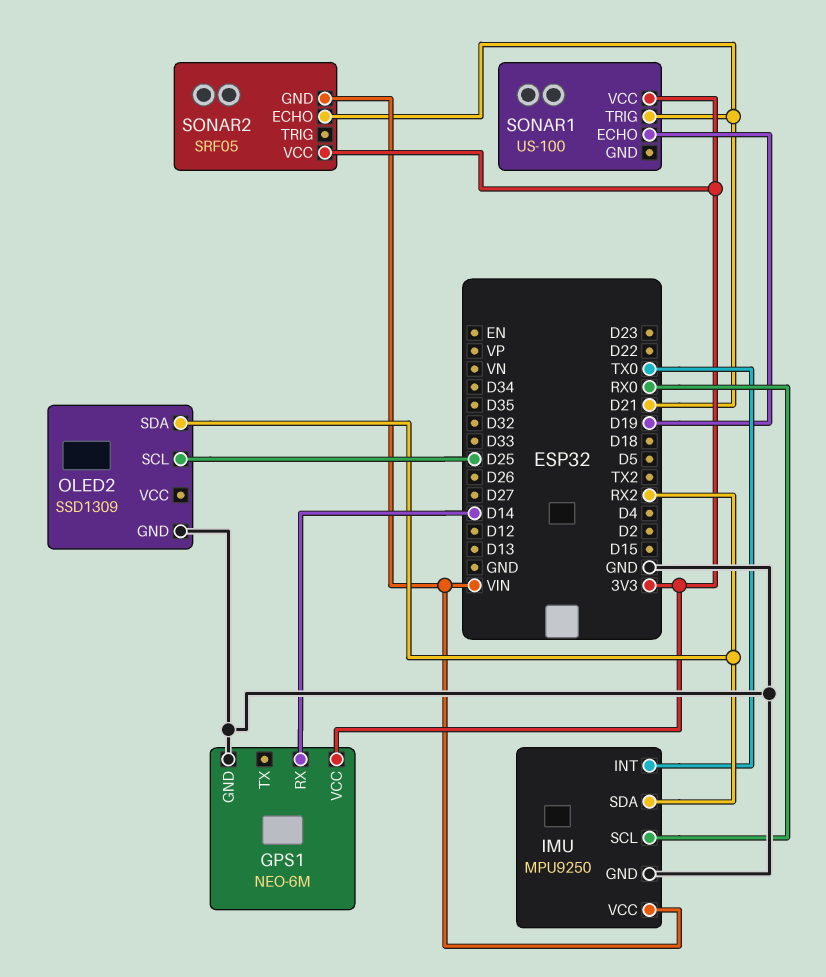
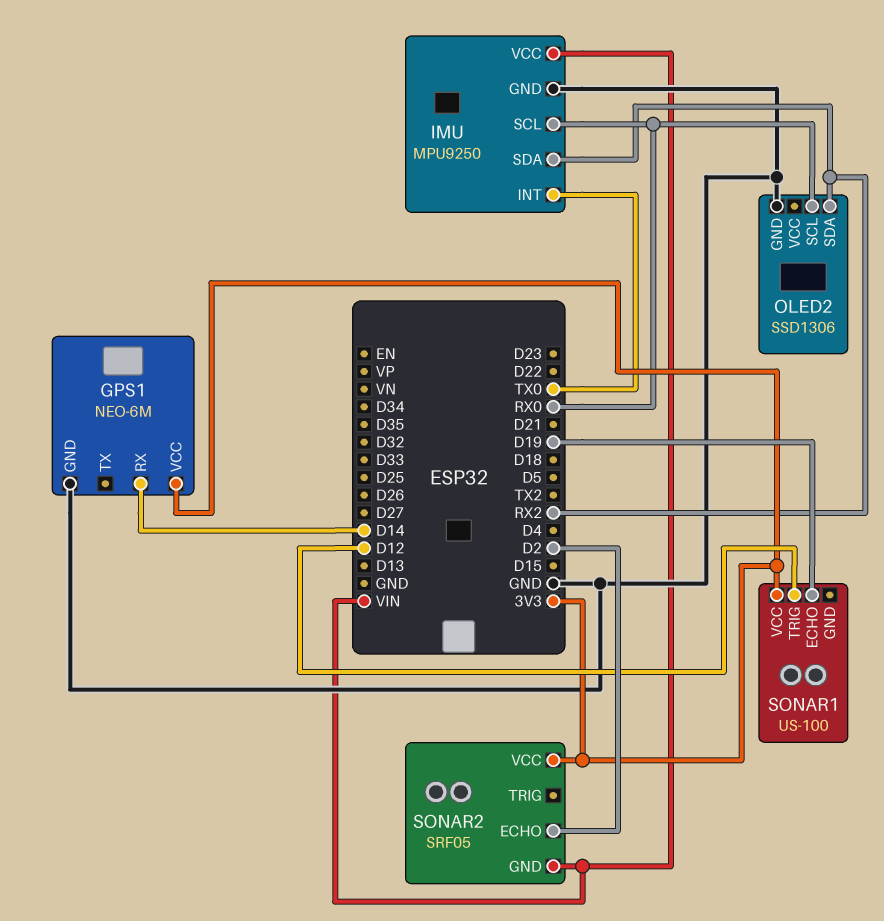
OLED2: SSD1309 -> SSD1306
OLED2 pin SCL: D25 -> RX0
SONAR1 pin TRIG: D21 -> D12
SONAR2 pin ECHO: D21 -> D2

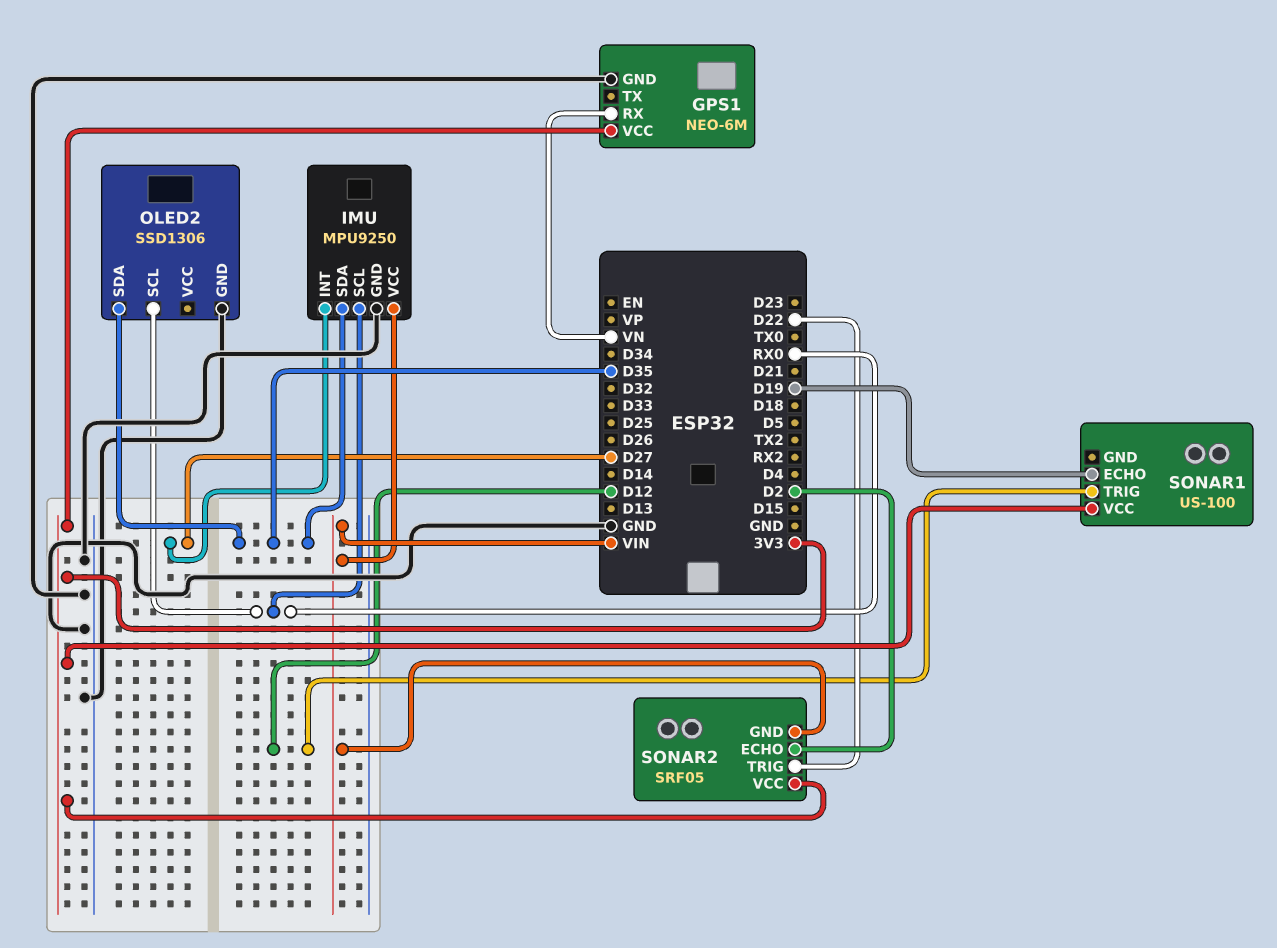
GPS1 pin RX: D14 -> VN
IMU pin INT: TX0 -> D27
IMU pin SDA: RX2 -> D35
OLED2 pin SDA: RX2 -> D35
SONAR2 pin TRIG: none -> D22

